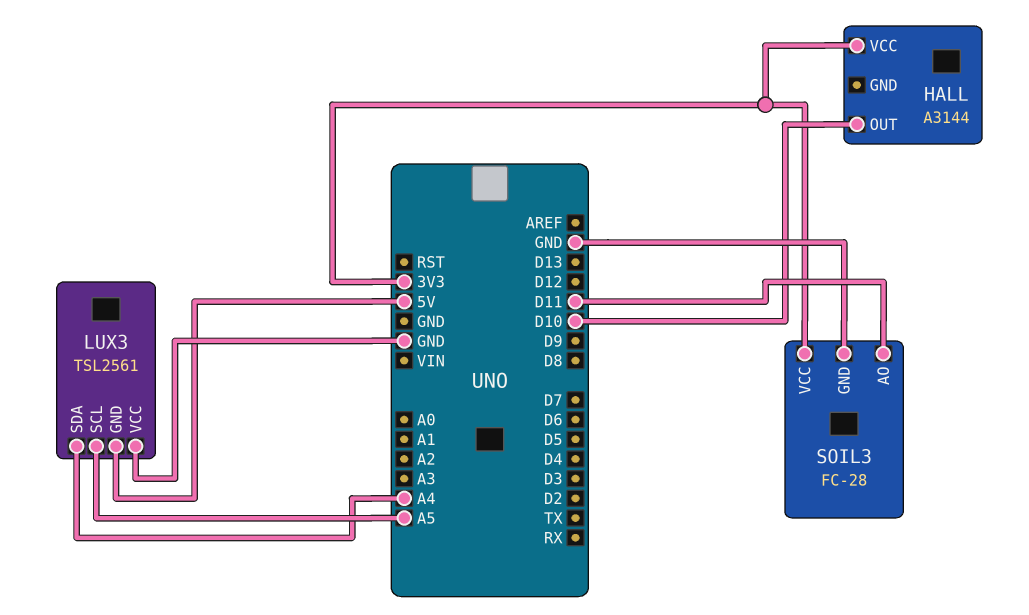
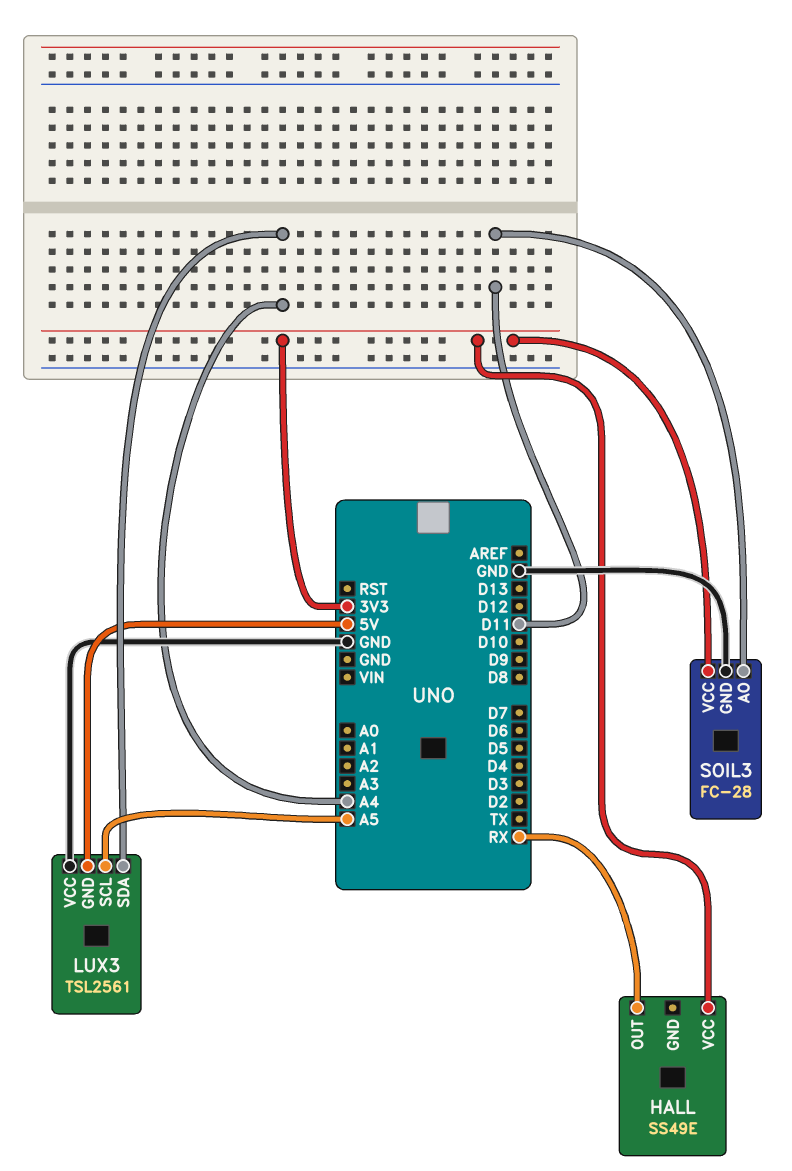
HALL: A3144 -> SS49E
HALL pin OUT: D10 -> RX

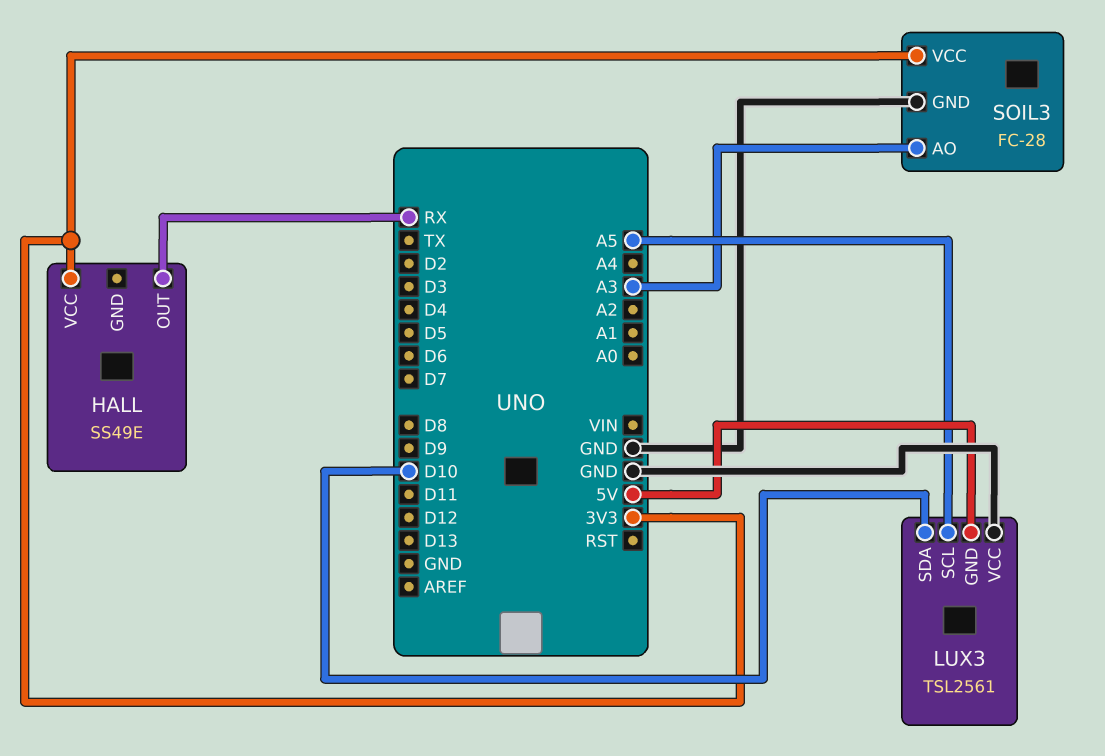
LUX3 pin SDA: A4 -> D10
SOIL3 pin AO: D11 -> A3

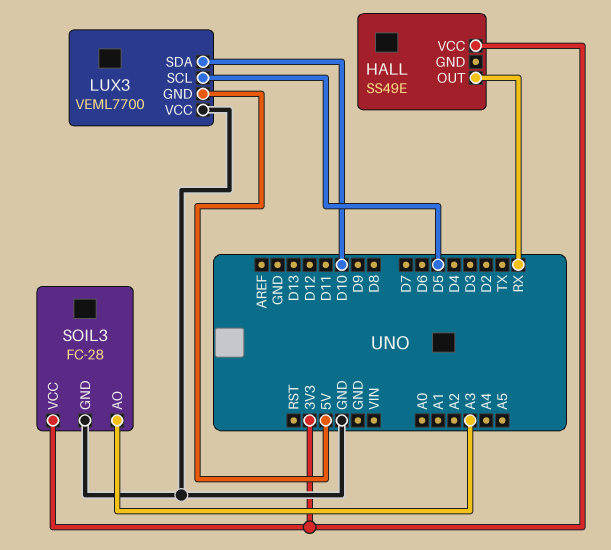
LUX3: TSL2561 -> VEML7700
LUX3 pin SCL: A5 -> D5

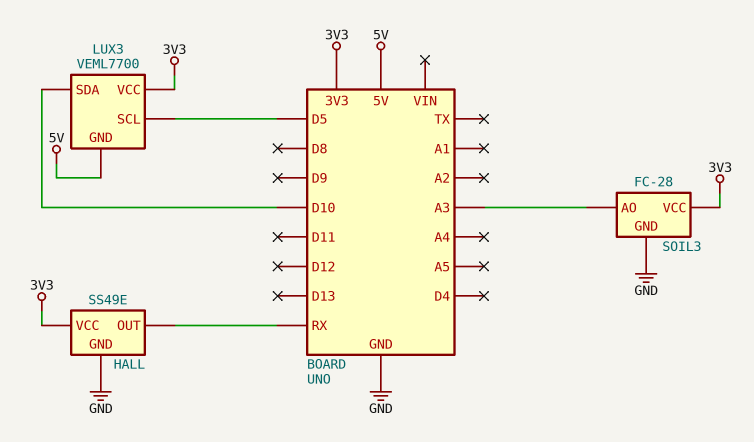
HALL pin GND: none -> GND
LUX3 pin VCC: GND -> 3V3

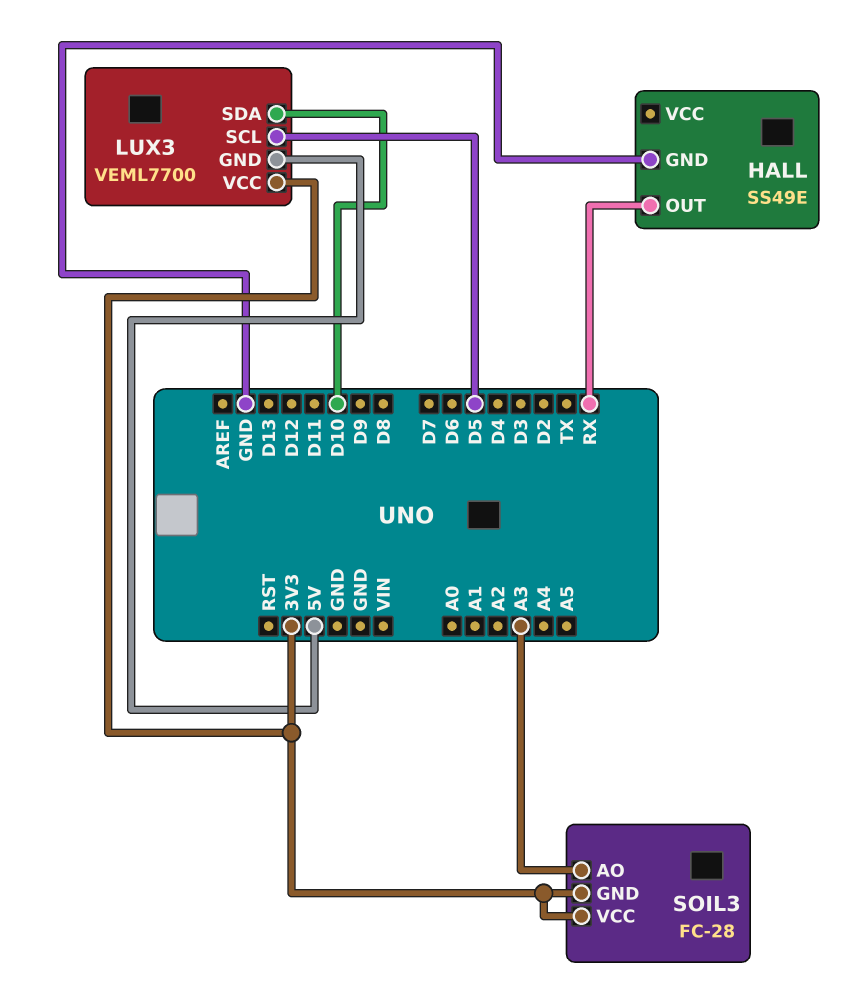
HALL pin VCC: 3V3 -> none
SOIL3 pin GND: GND -> 3V3

